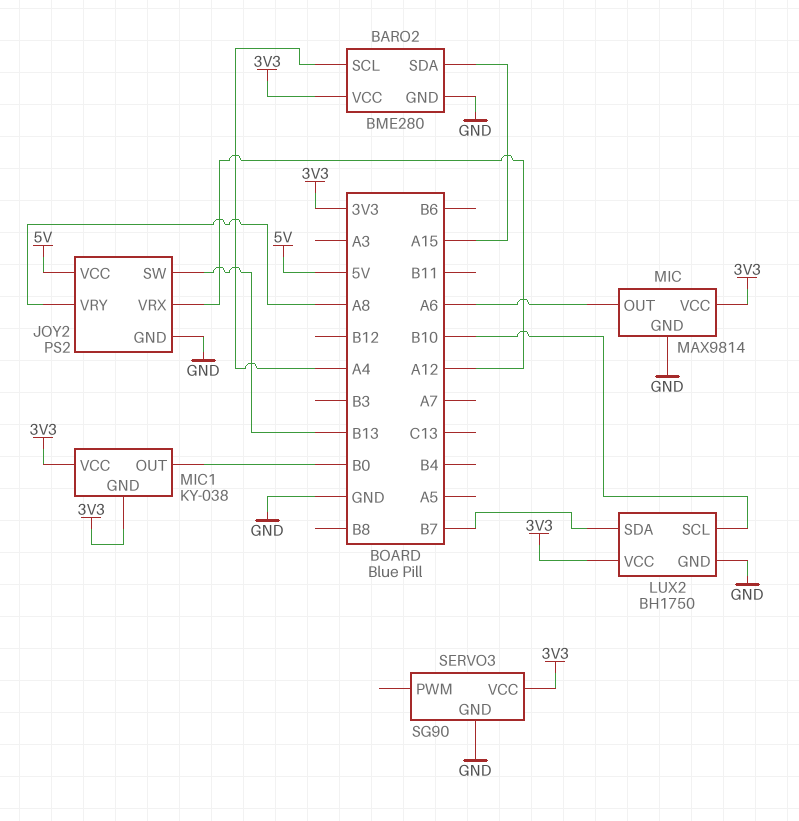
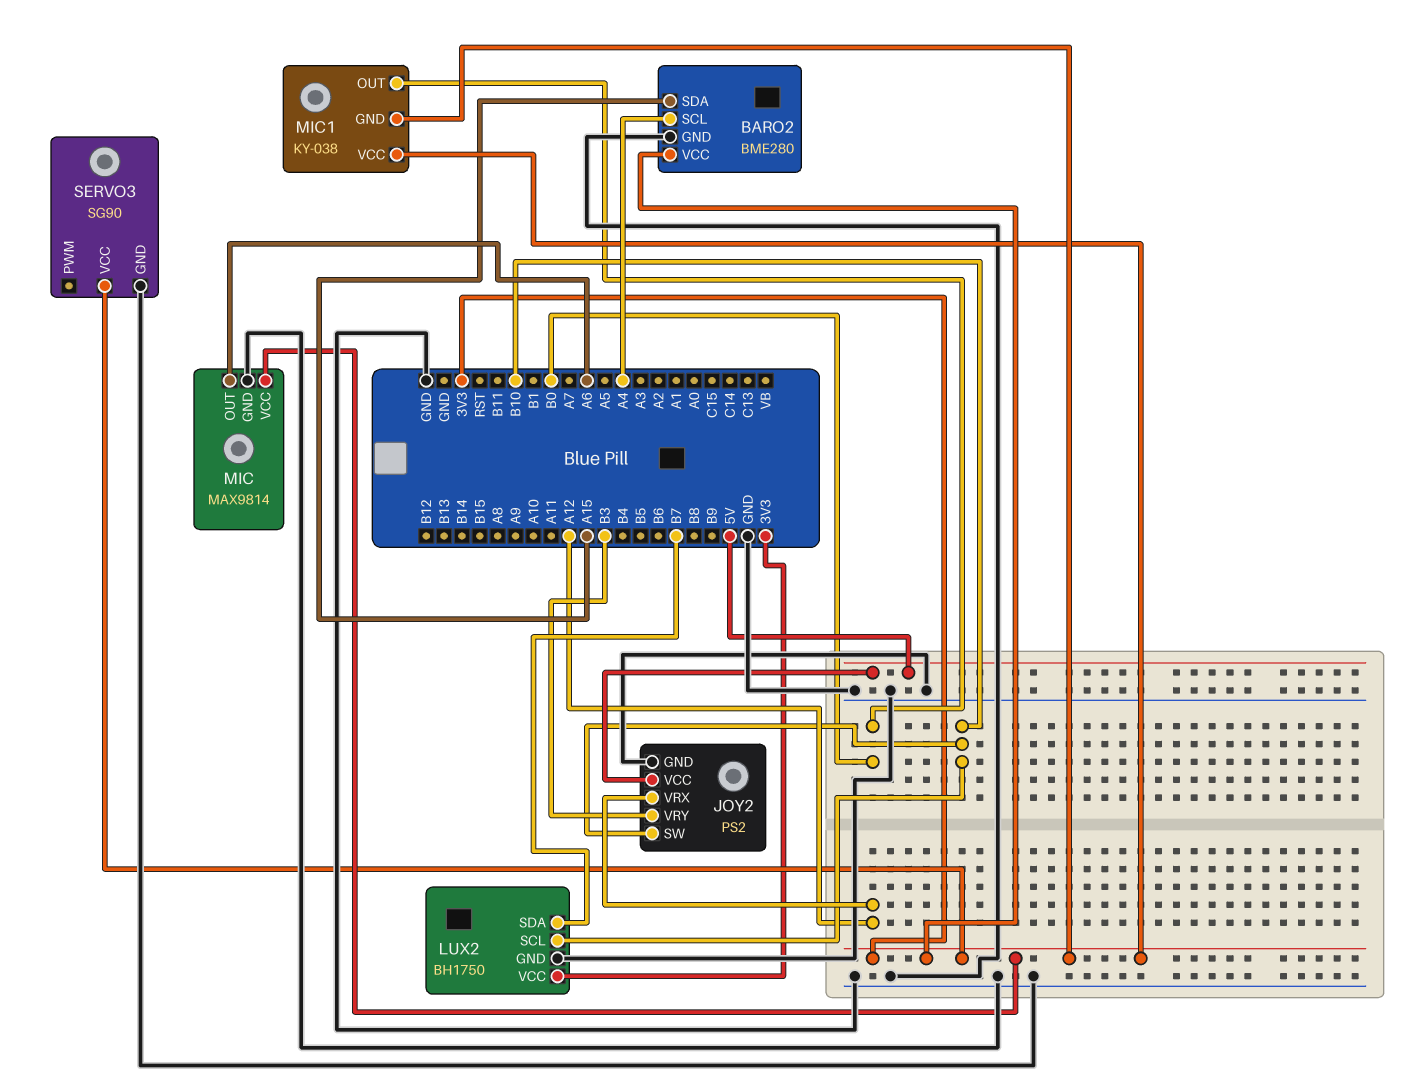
JOY2 pin SW: B13 -> B10
JOY2 pin VRY: A8 -> B3

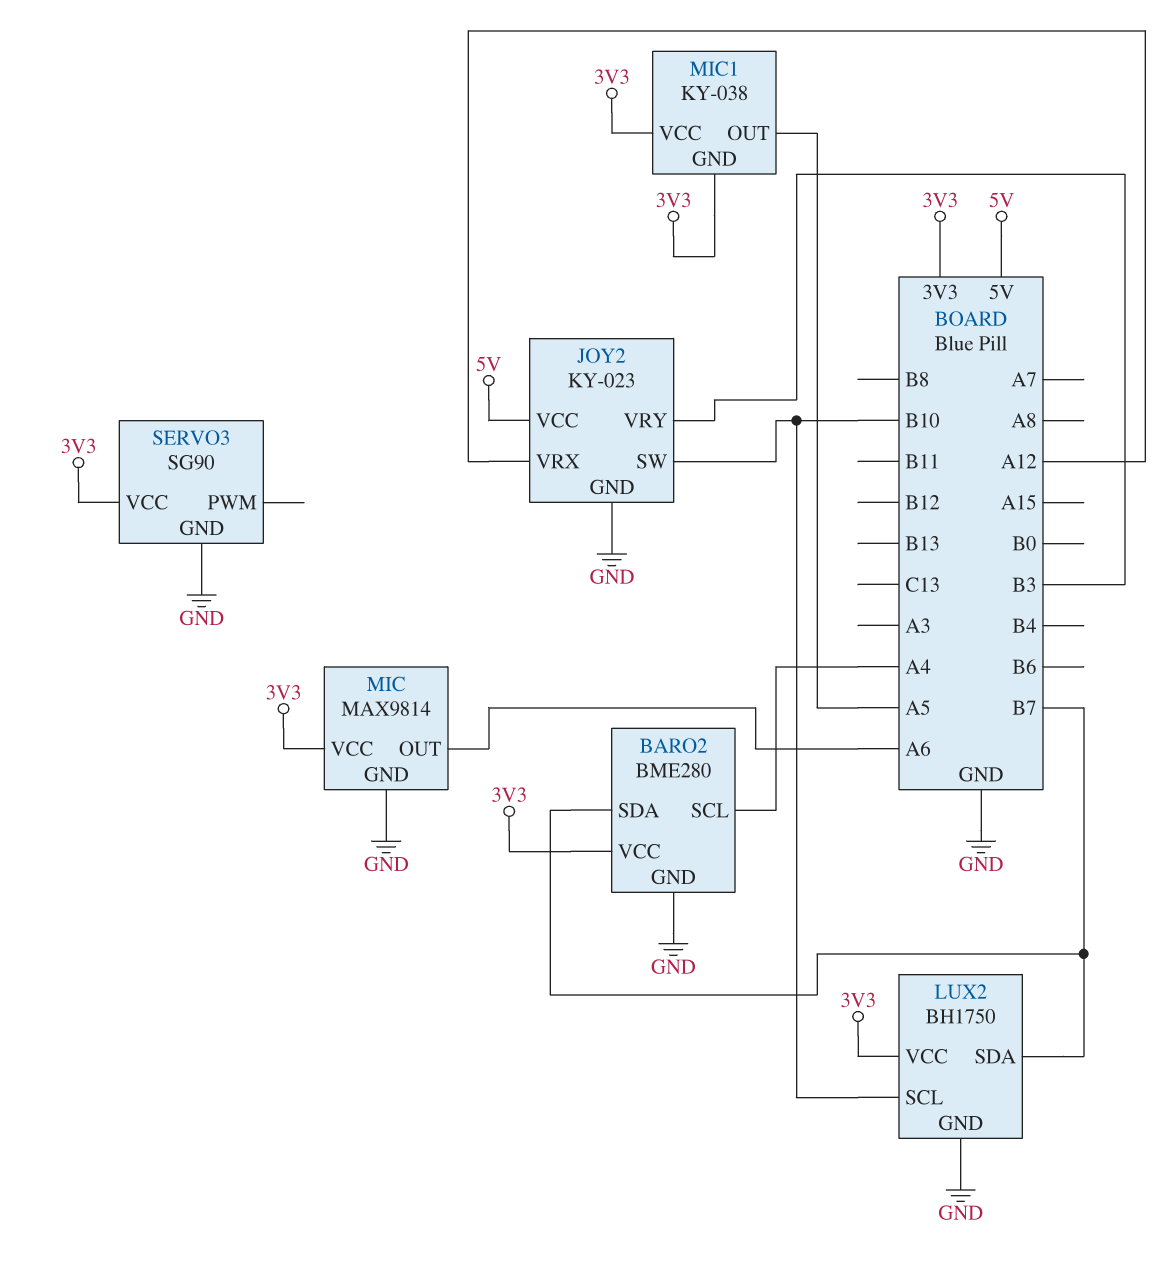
BARO2 pin SDA: A15 -> B7
JOY2: PS2 -> KY-023
MIC1 pin OUT: B0 -> A5

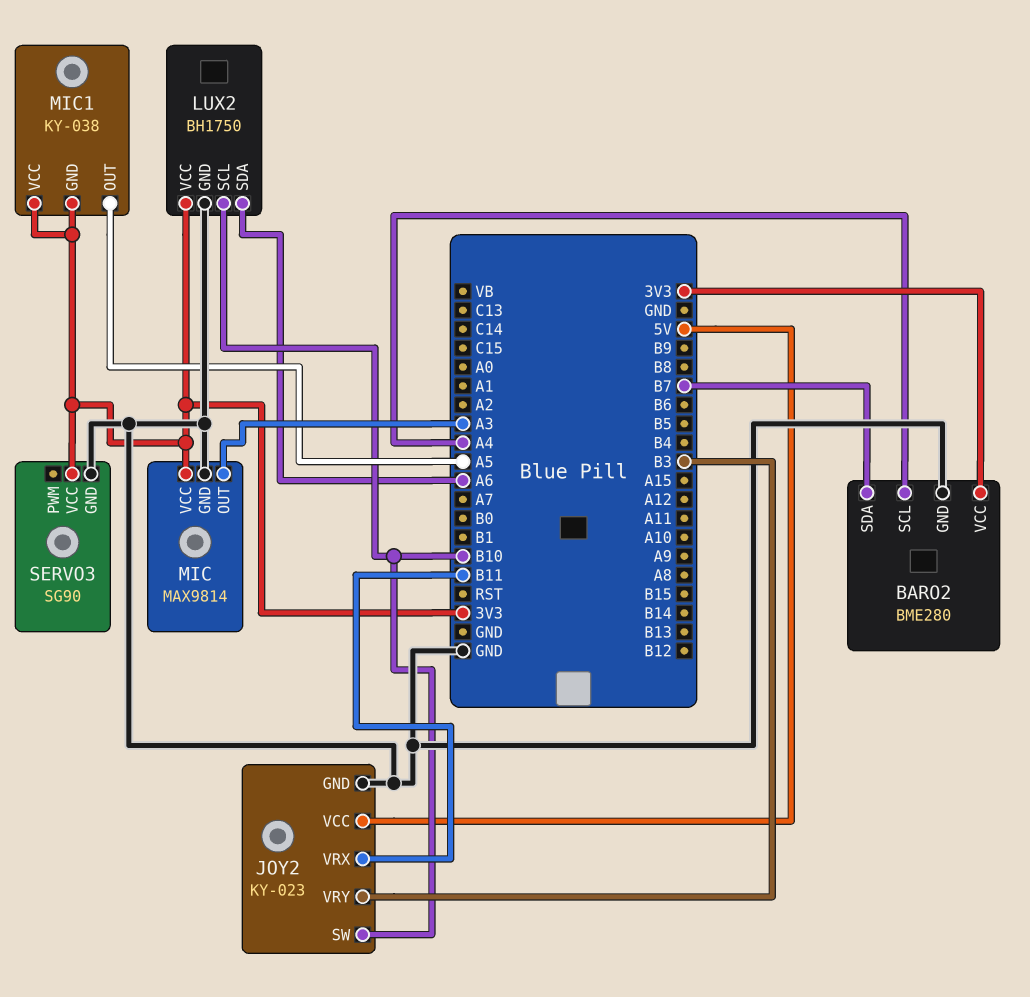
JOY2 pin VRX: A12 -> B11
LUX2 pin SDA: B7 -> A6
MIC pin OUT: A6 -> A3

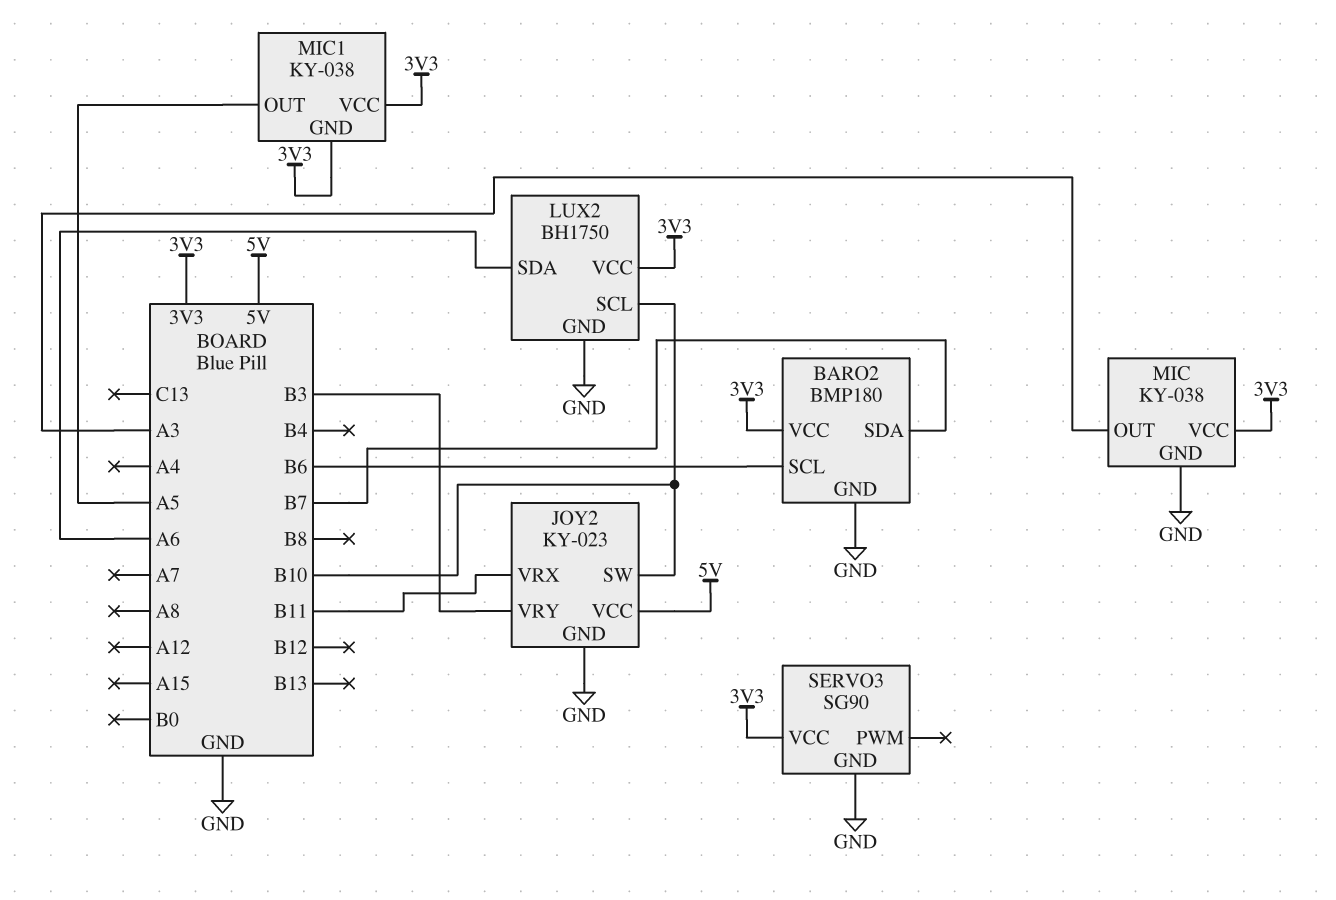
BARO2: BME280 -> BMP180
BARO2 pin SCL: A4 -> B6
MIC: MAX9814 -> KY-038

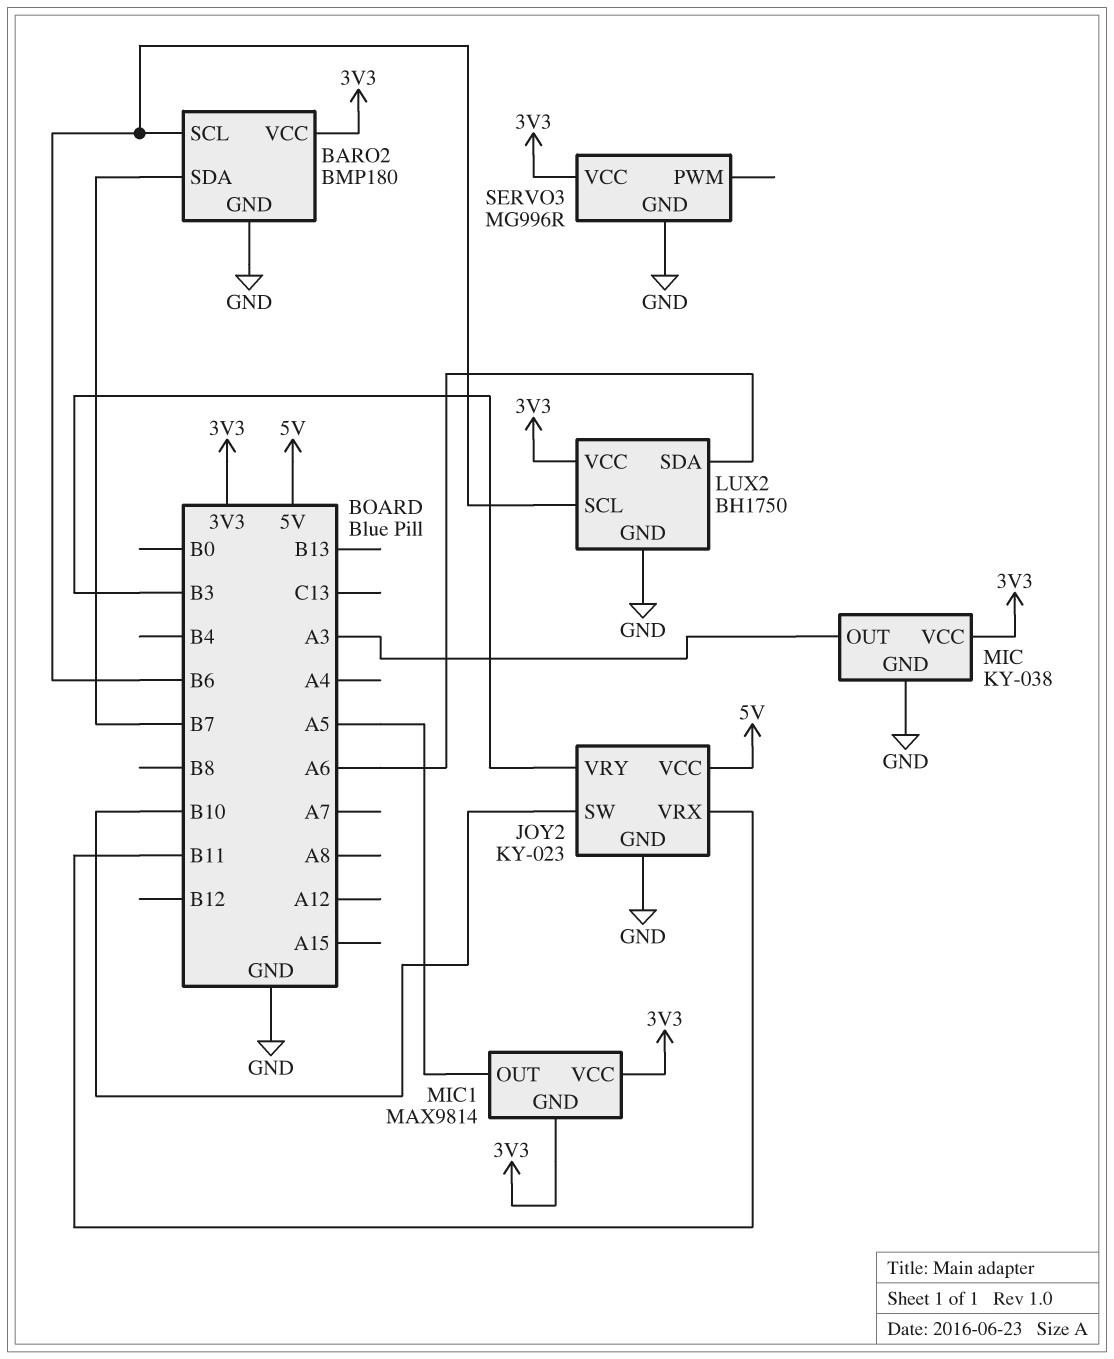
LUX2 pin SCL: B10 -> B6
MIC1: KY-038 -> MAX9814
SERVO3: SG90 -> MG996R

